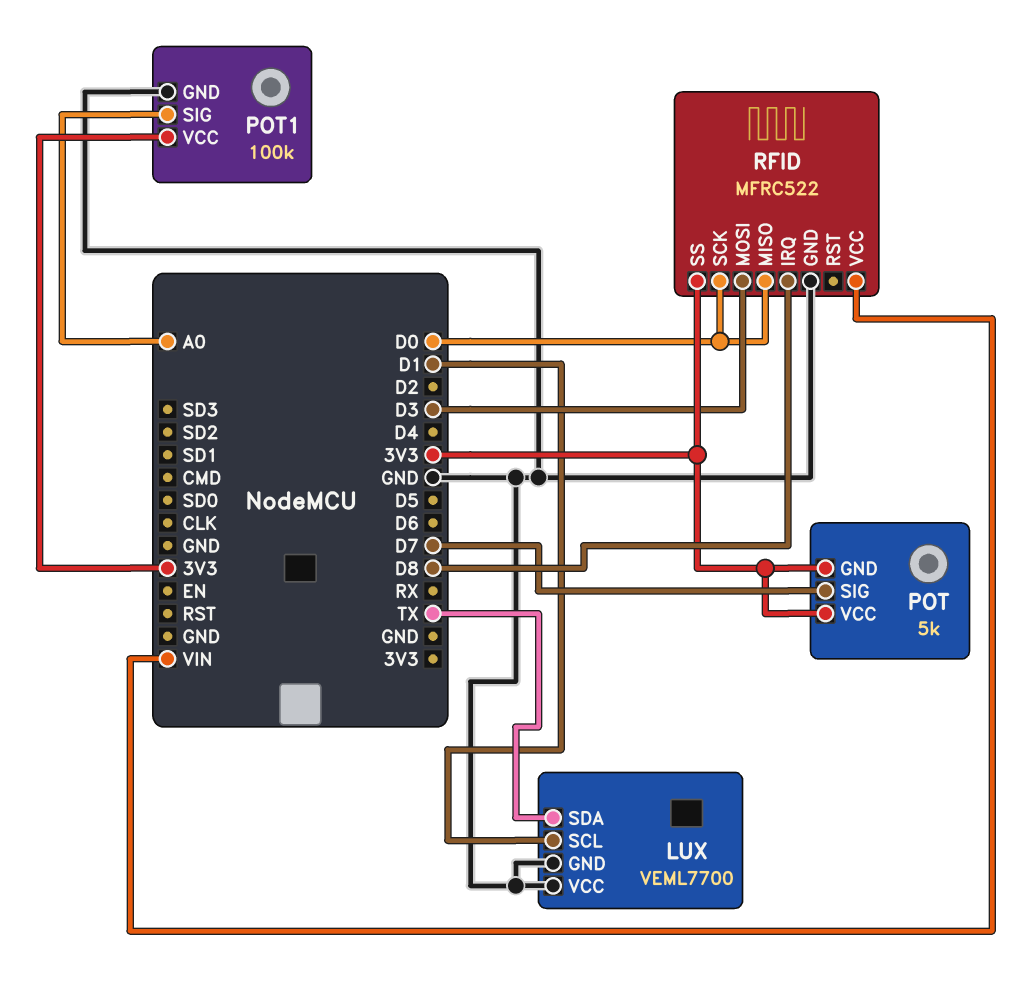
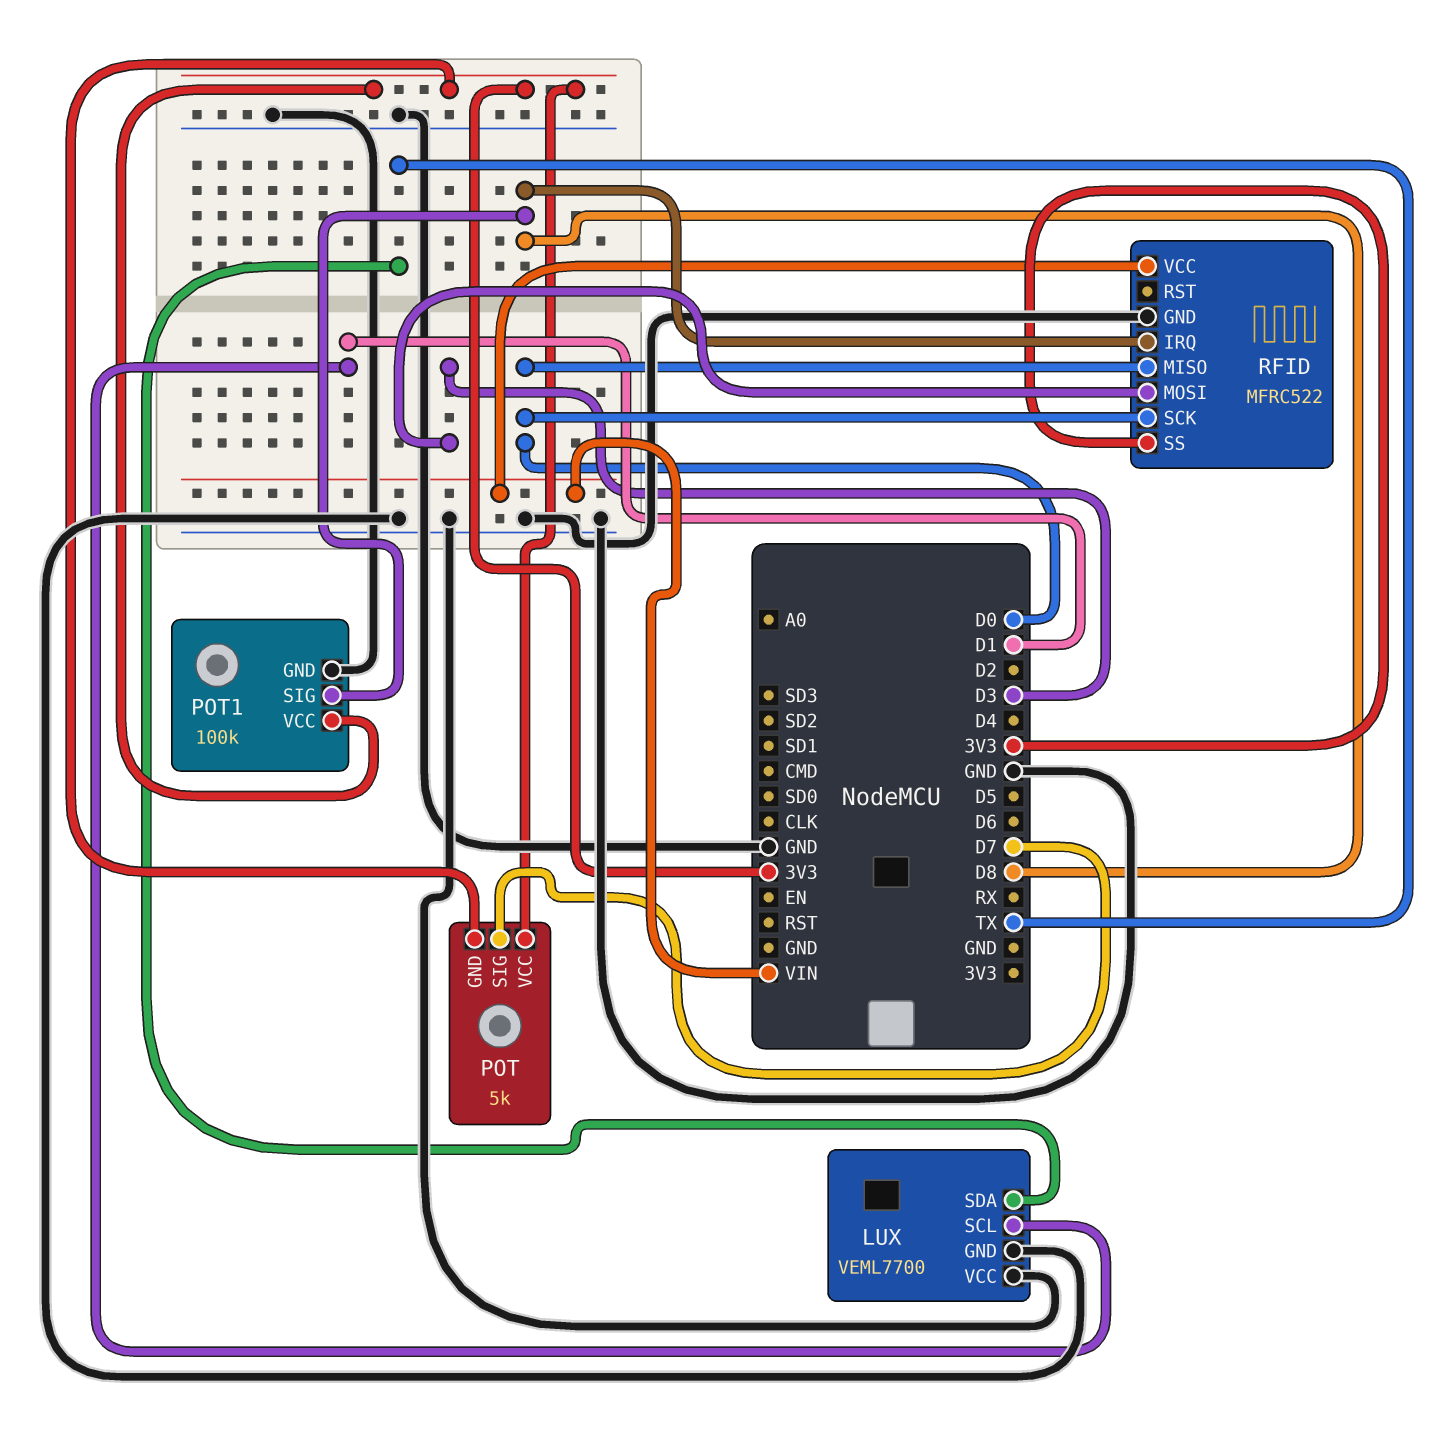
POT1 pin SIG: A0 -> D8

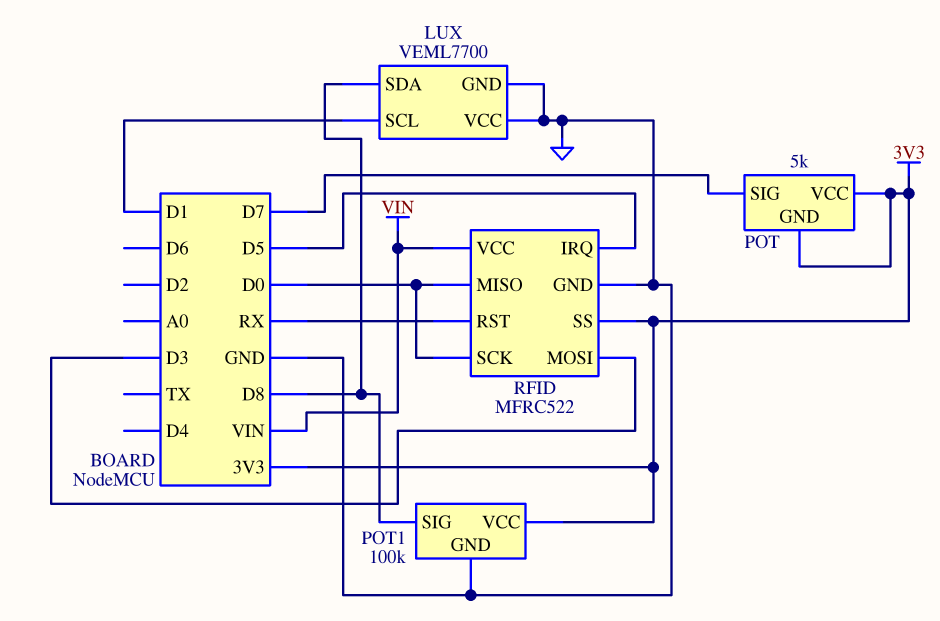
LUX pin SDA: TX -> D8
RFID pin IRQ: D8 -> D5
RFID pin RST: none -> RX

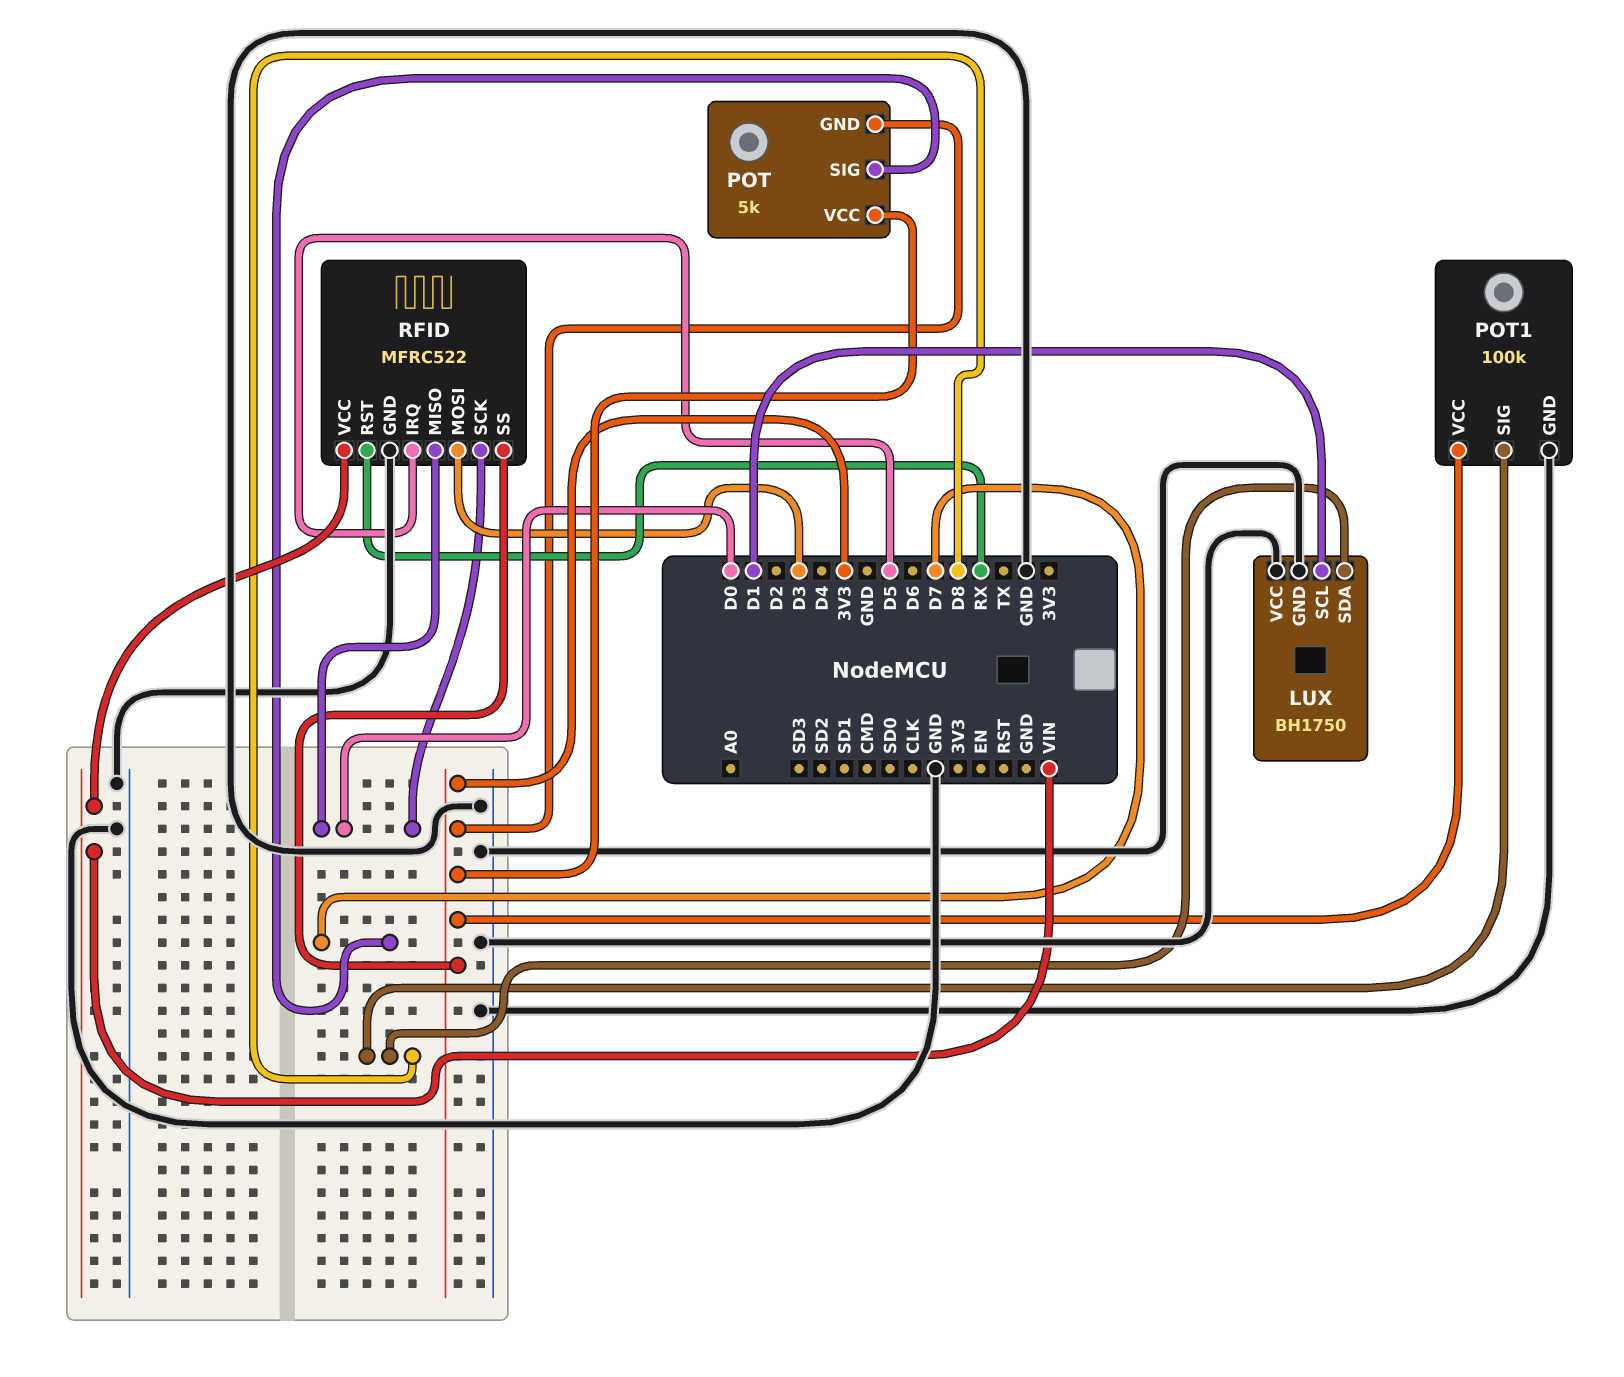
LUX: VEML7700 -> BH1750

